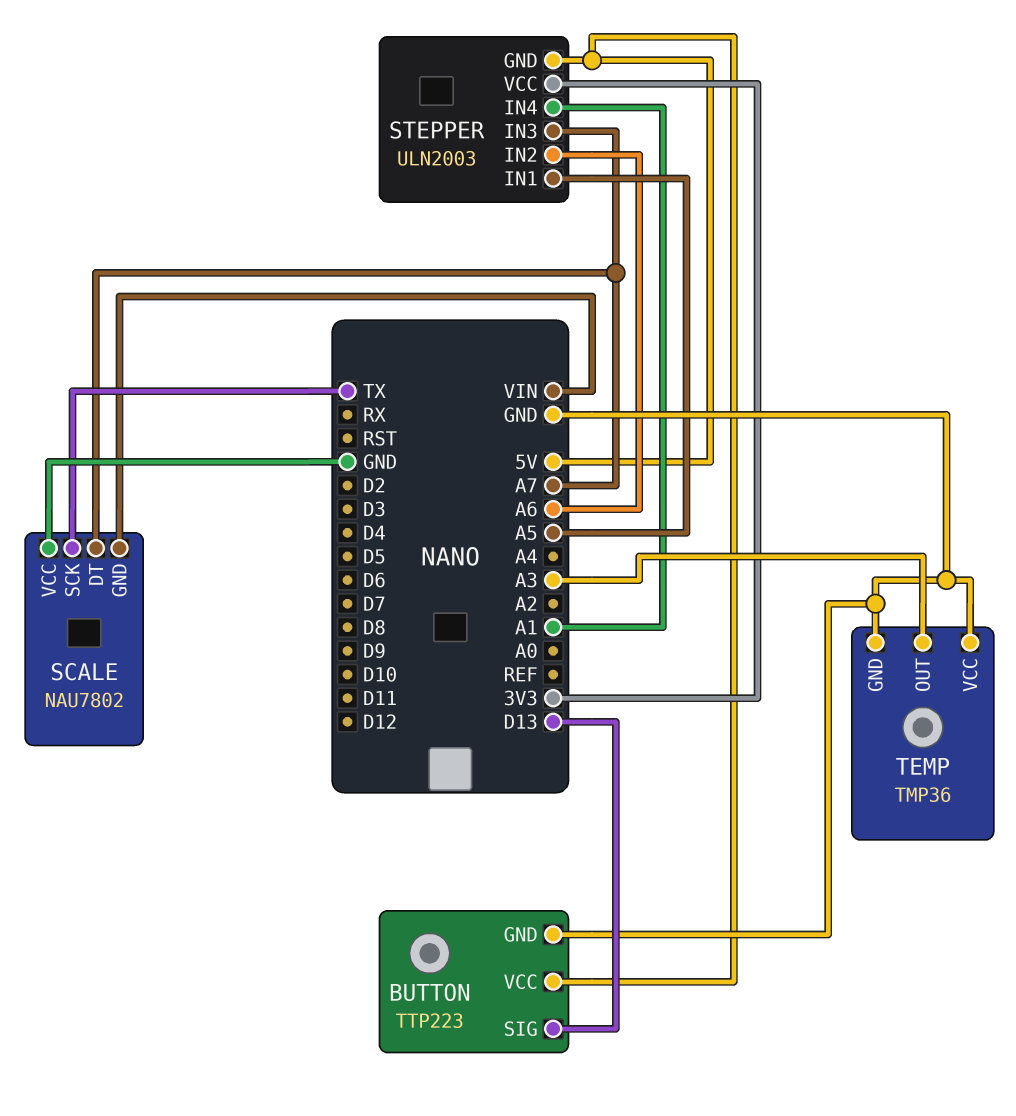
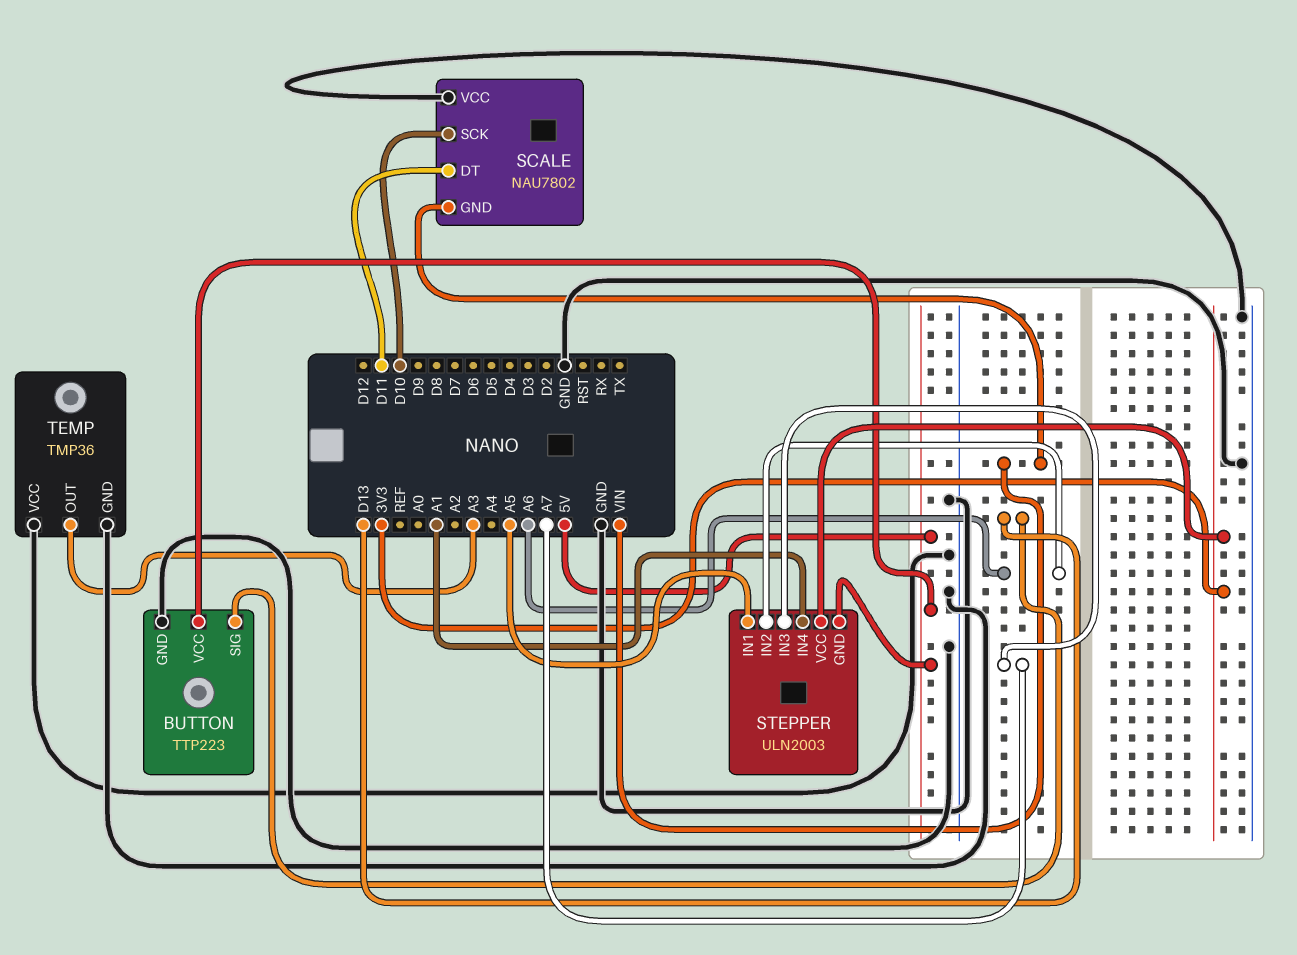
SCALE pin DT: A7 -> D11
SCALE pin SCK: TX -> D10

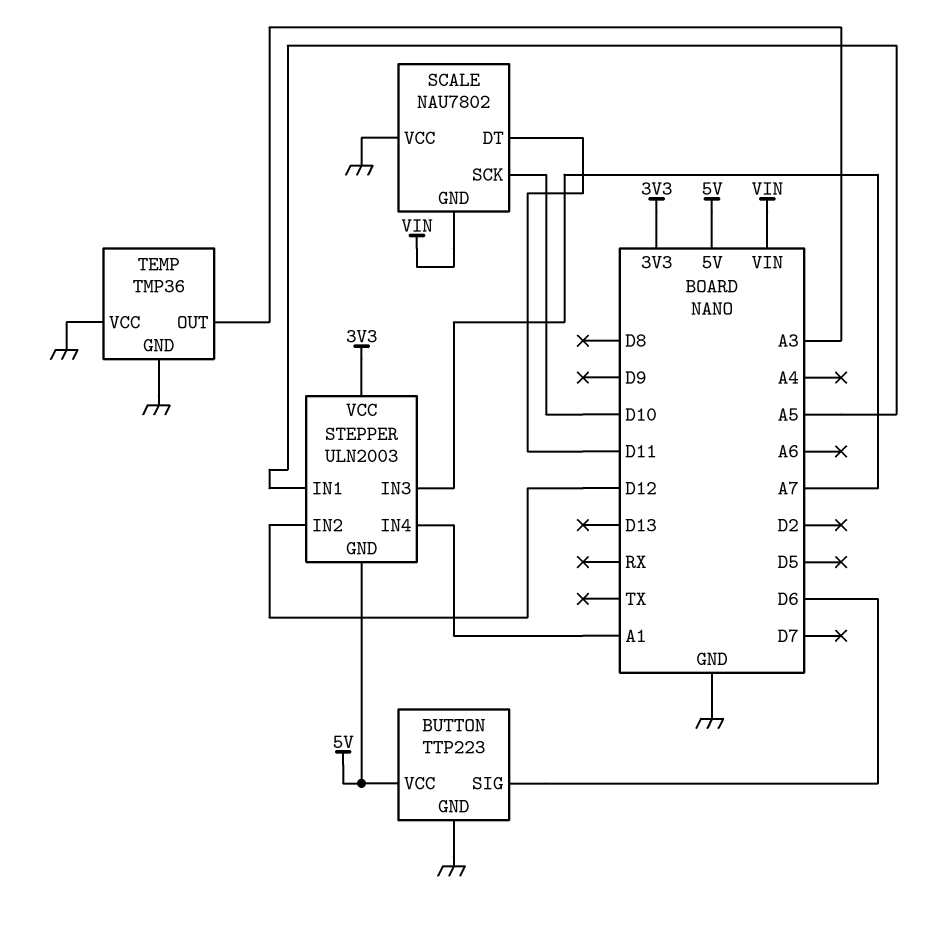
BUTTON pin SIG: D13 -> D6
STEPPER pin IN2: A6 -> D12

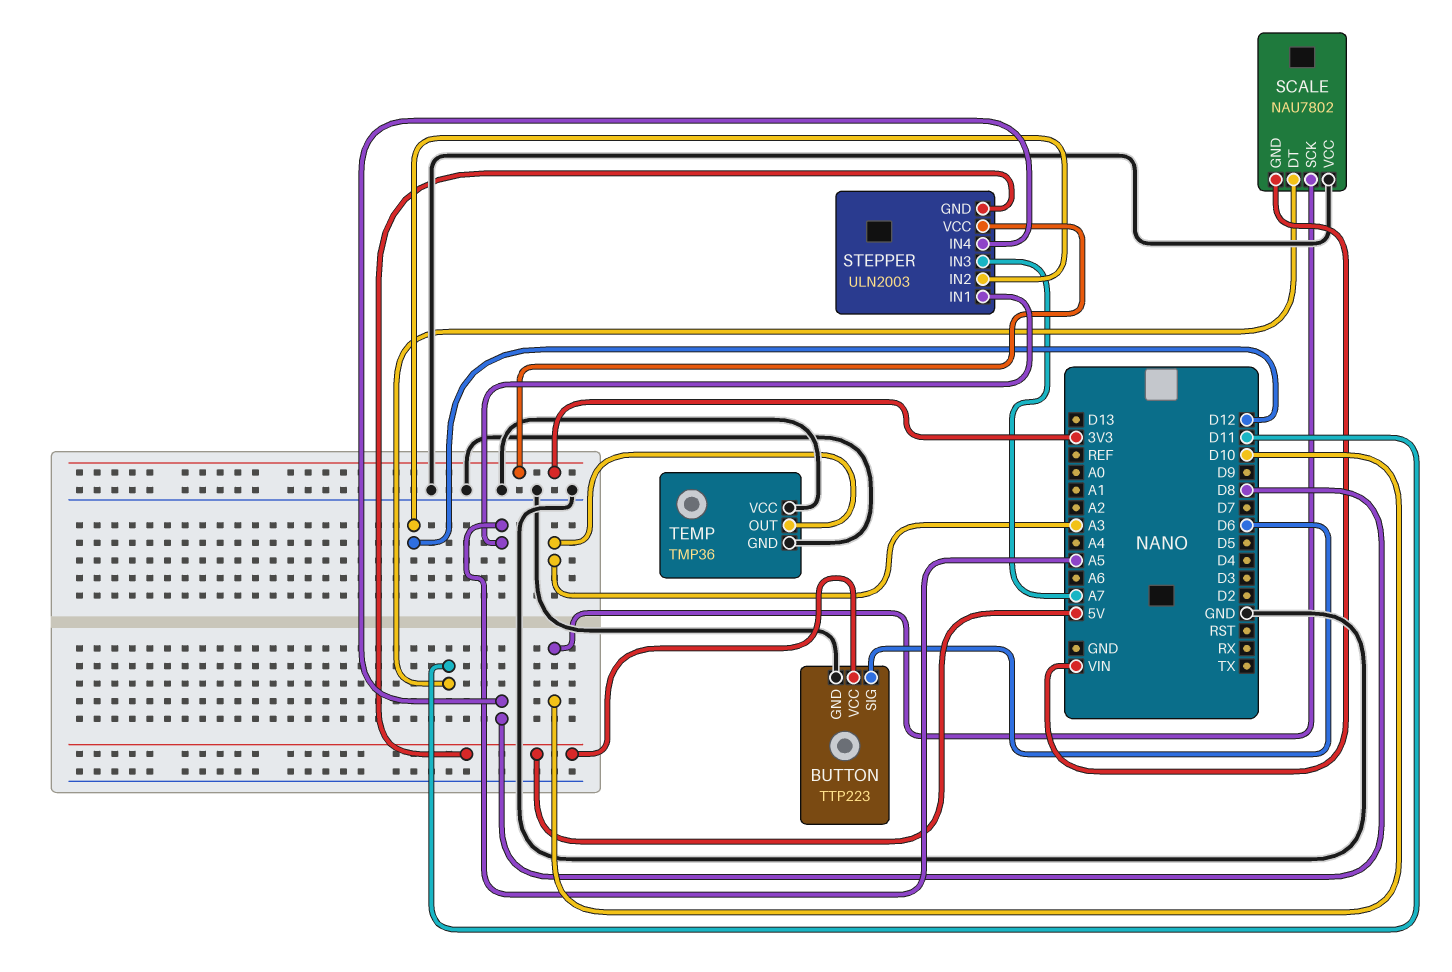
STEPPER pin IN4: A1 -> D8

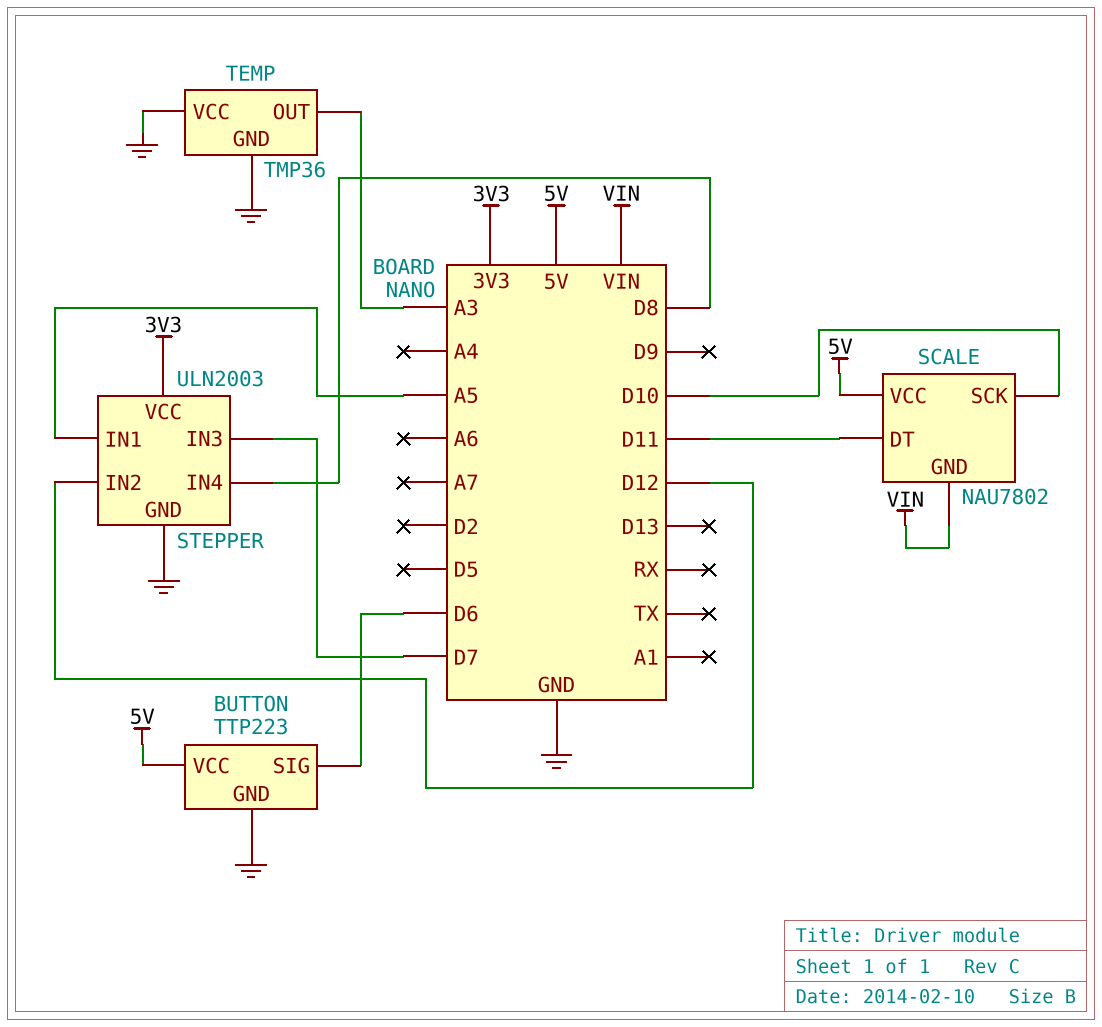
SCALE pin VCC: GND -> 5V
STEPPER pin GND: 5V -> GND
STEPPER pin IN3: A7 -> D7

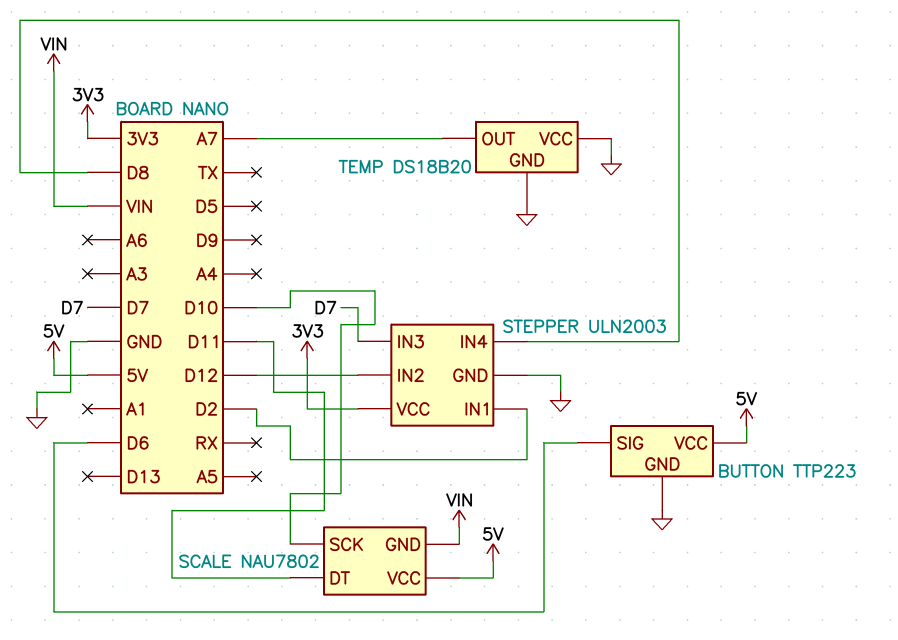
STEPPER pin IN1: A5 -> D2
TEMP: TMP36 -> DS18B20
TEMP pin OUT: A3 -> A7

